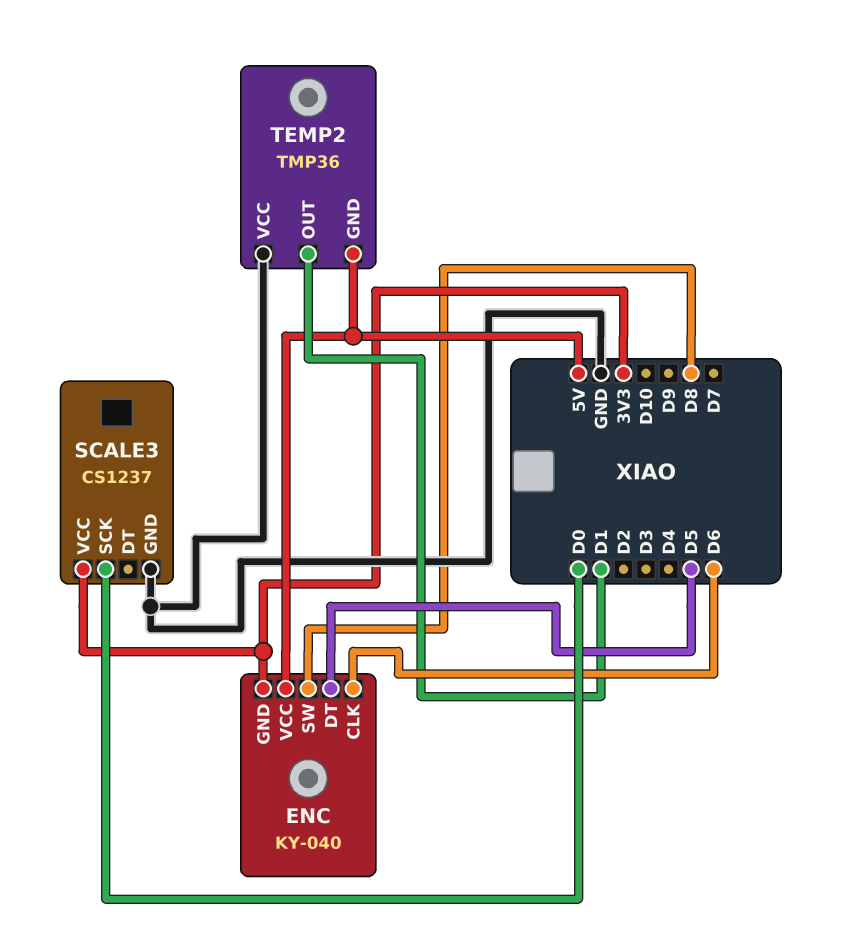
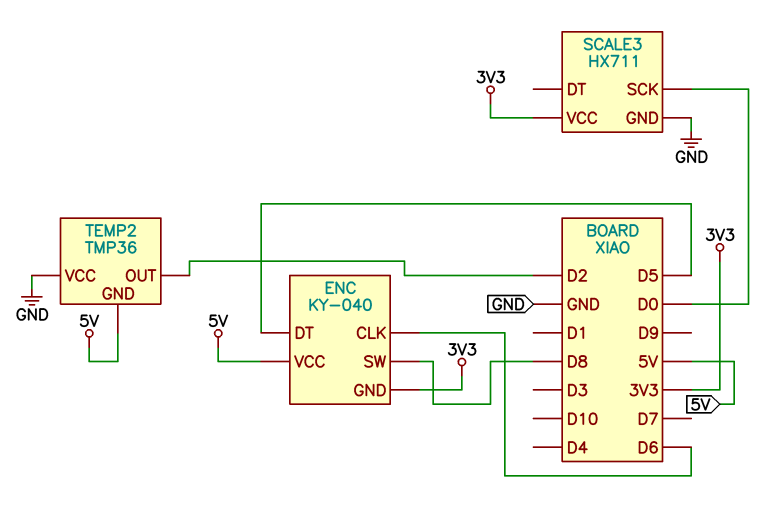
SCALE3: CS1237 -> HX711
TEMP2 pin OUT: D1 -> D2

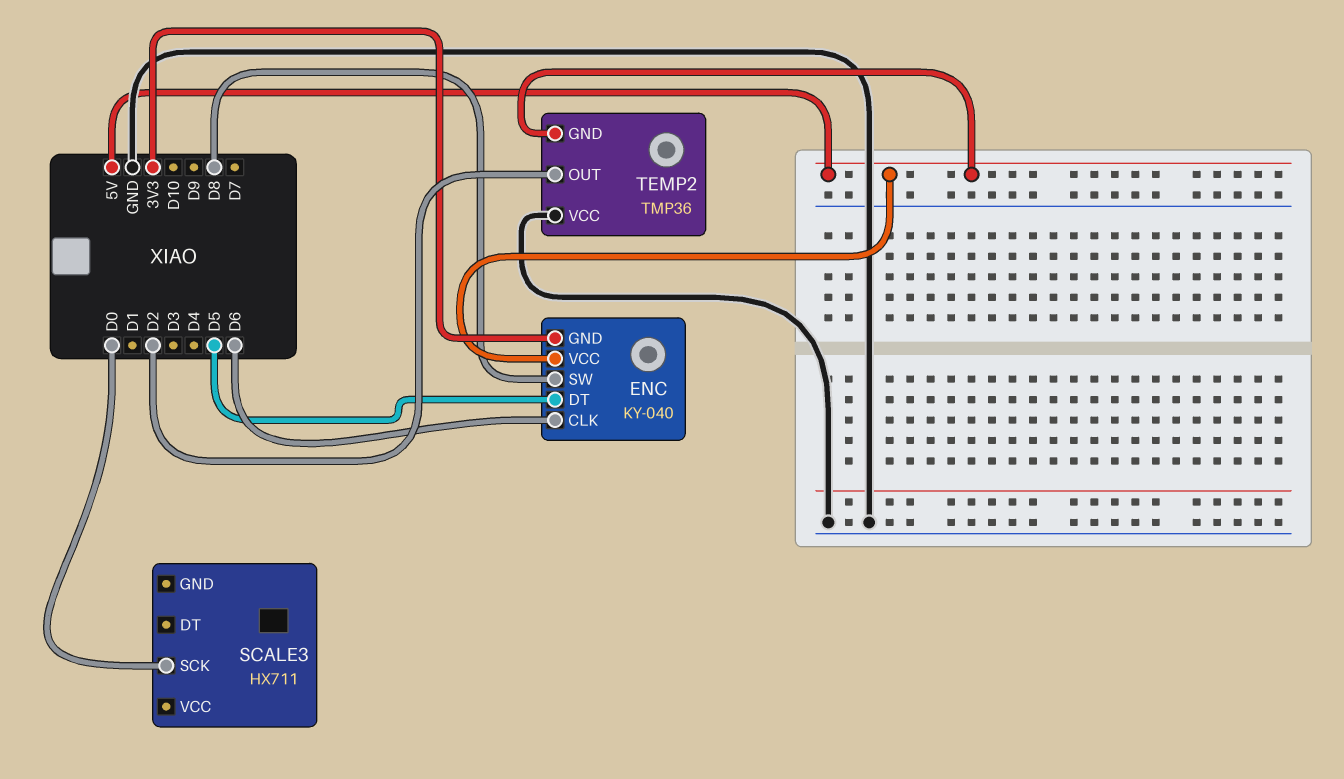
SCALE3 pin GND: GND -> none
SCALE3 pin VCC: 3V3 -> none

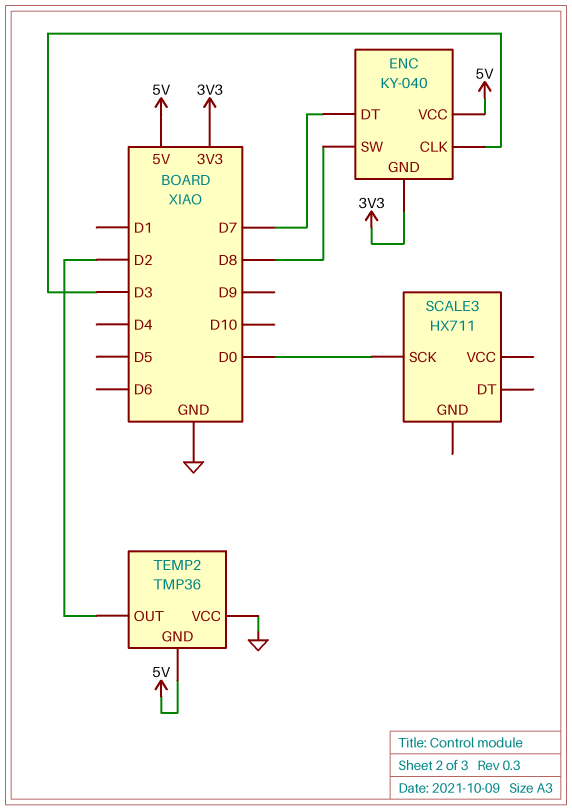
ENC pin CLK: D6 -> D3
ENC pin DT: D5 -> D7

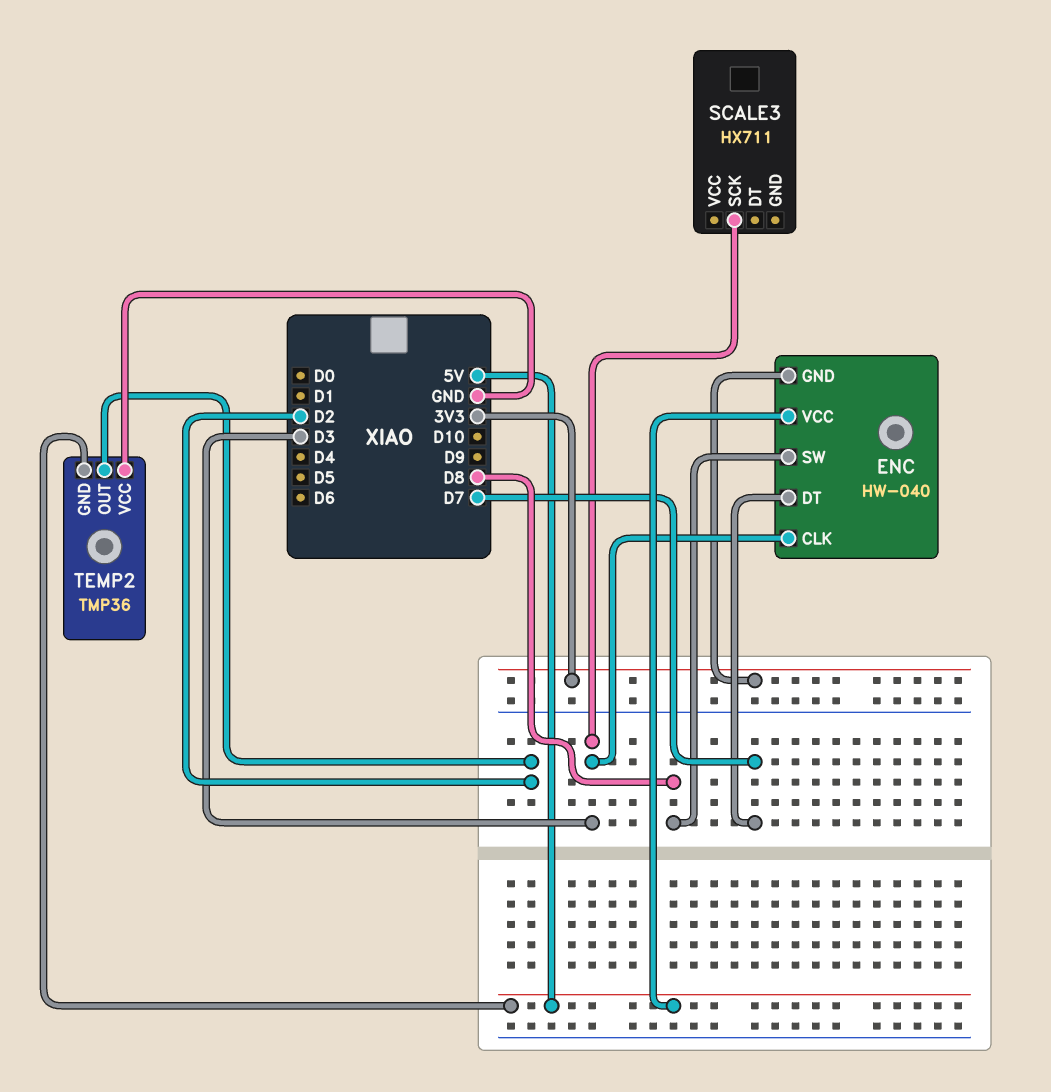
ENC: KY-040 -> HW-040
SCALE3 pin SCK: D0 -> D3

